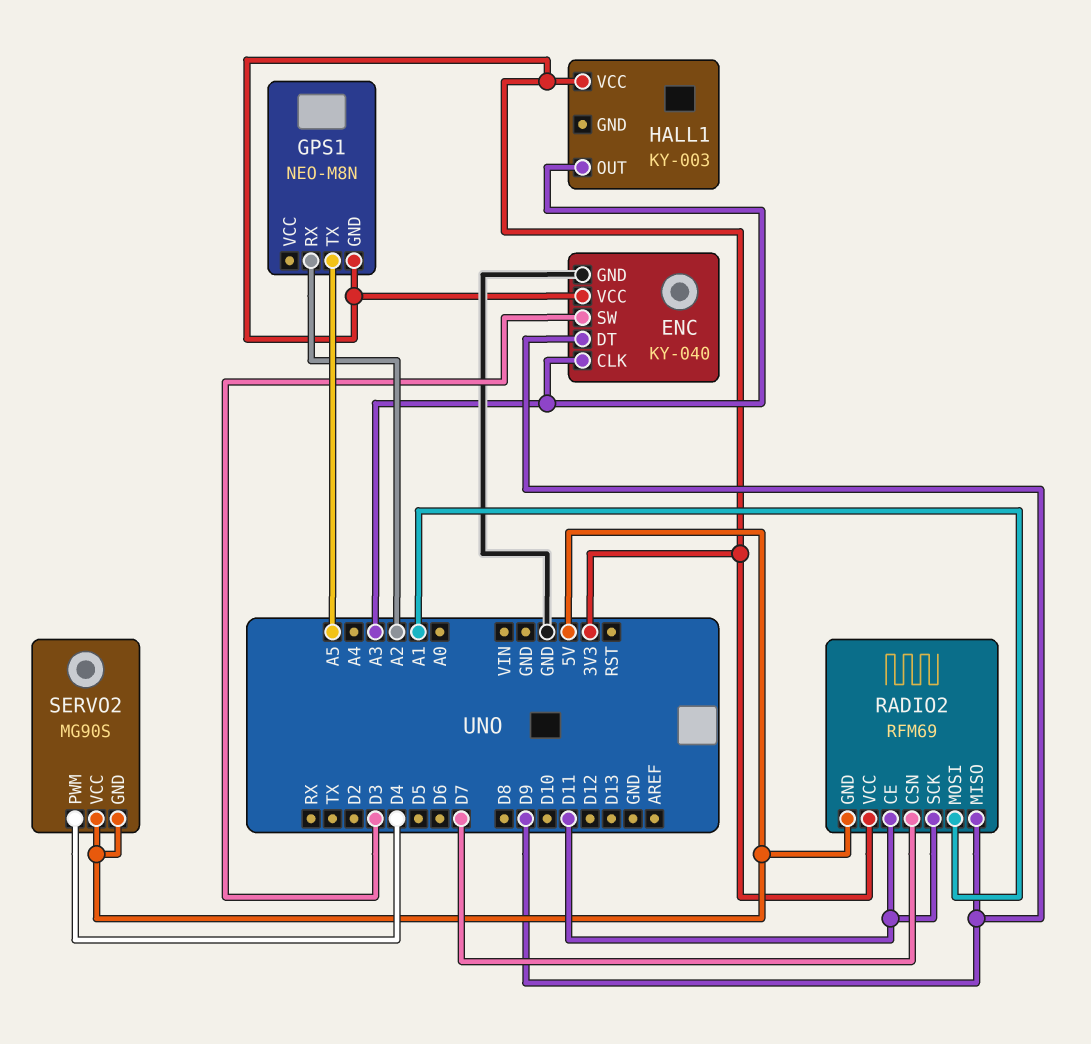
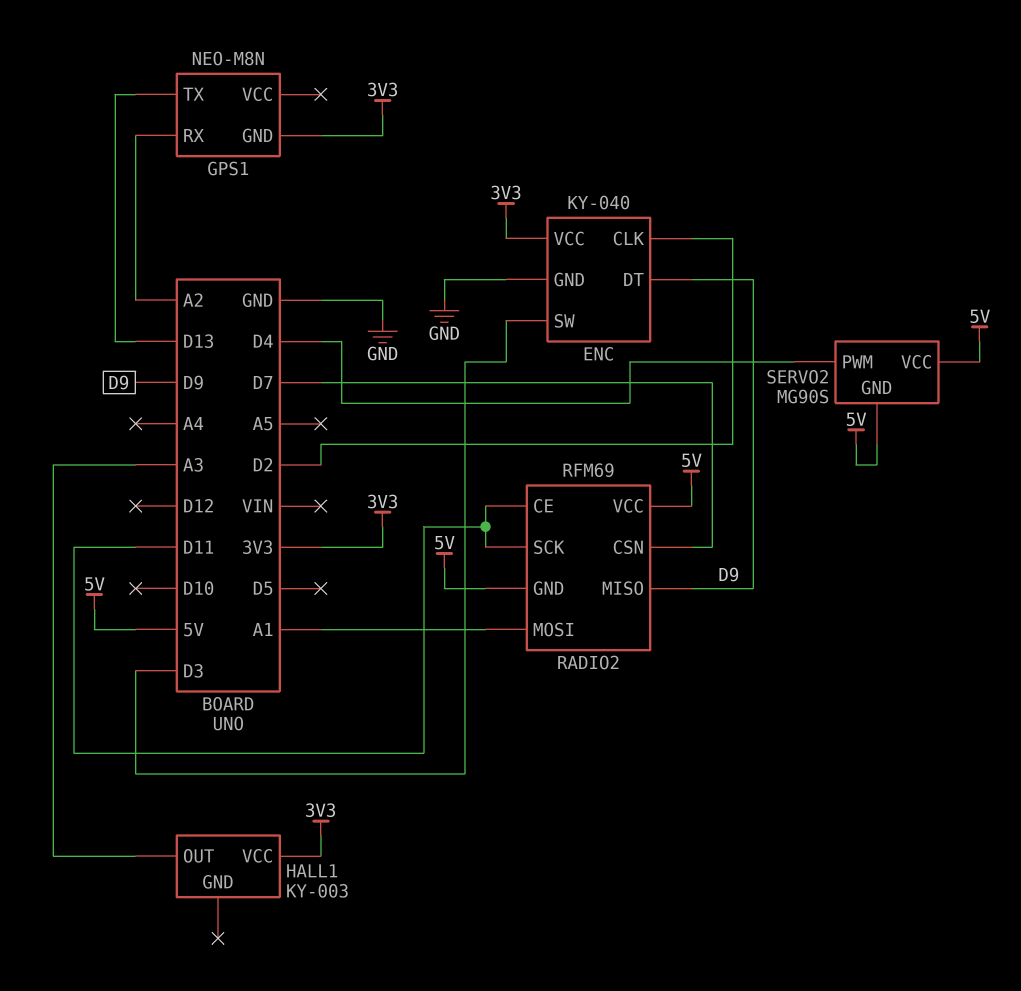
ENC pin CLK: A3 -> D2
GPS1 pin TX: A5 -> D13
RADIO2 pin VCC: 3V3 -> 5V

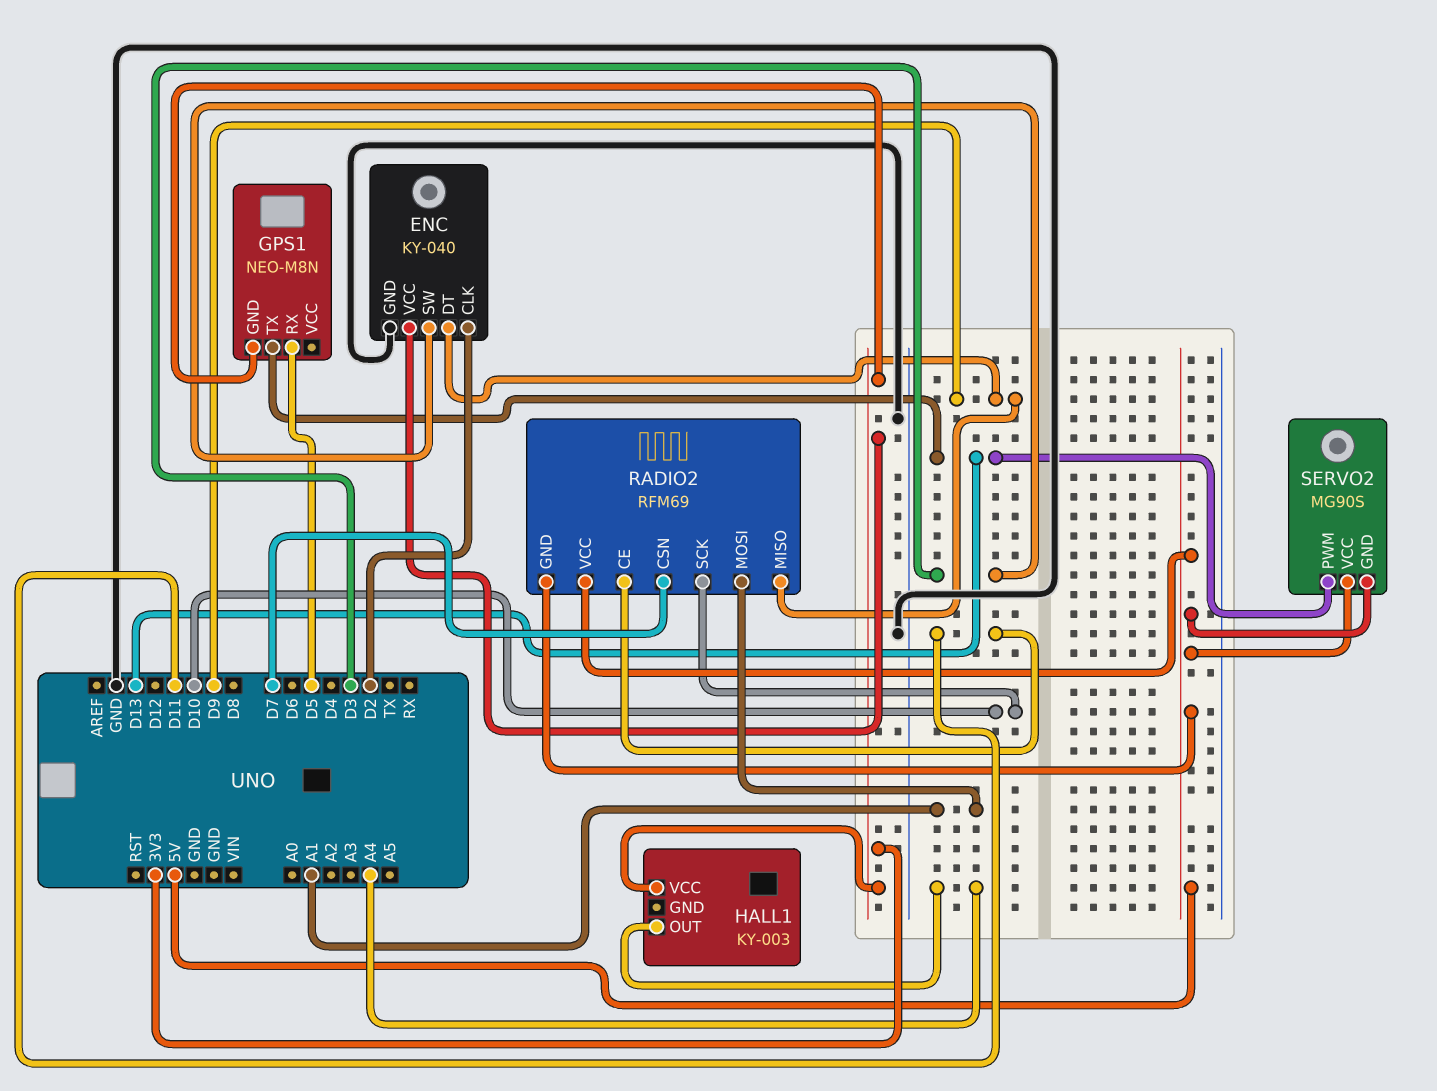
GPS1 pin RX: A2 -> D5
HALL1 pin OUT: A3 -> A4
RADIO2 pin SCK: D11 -> D10
SERVO2 pin PWM: D4 -> D13

